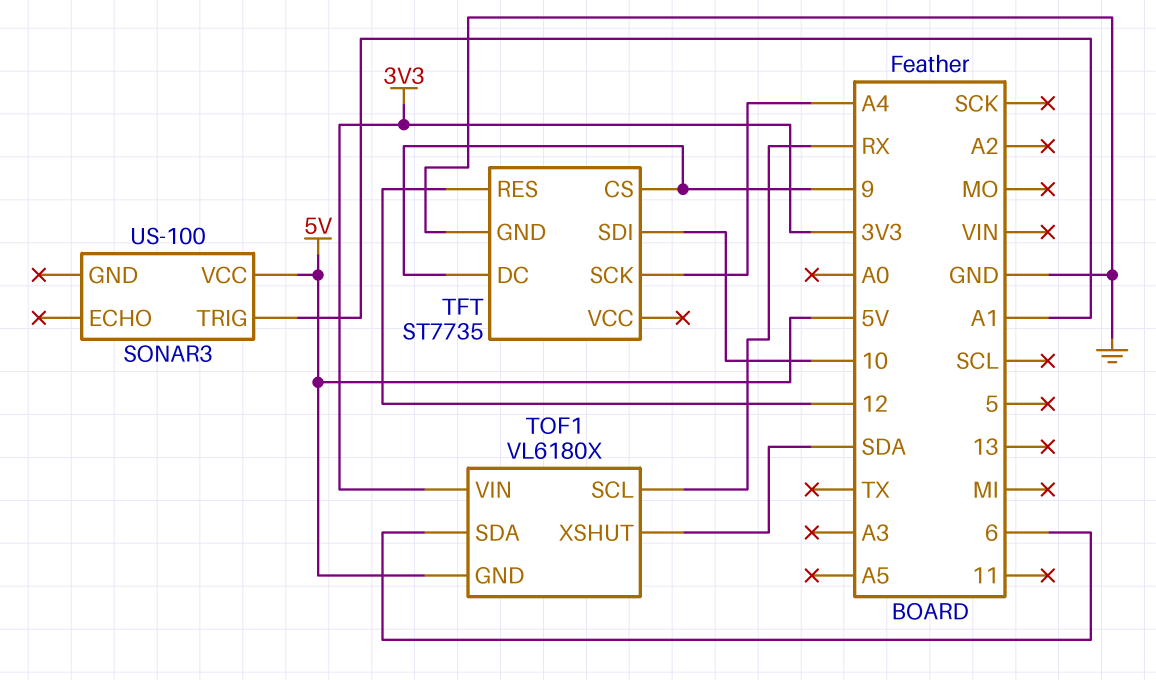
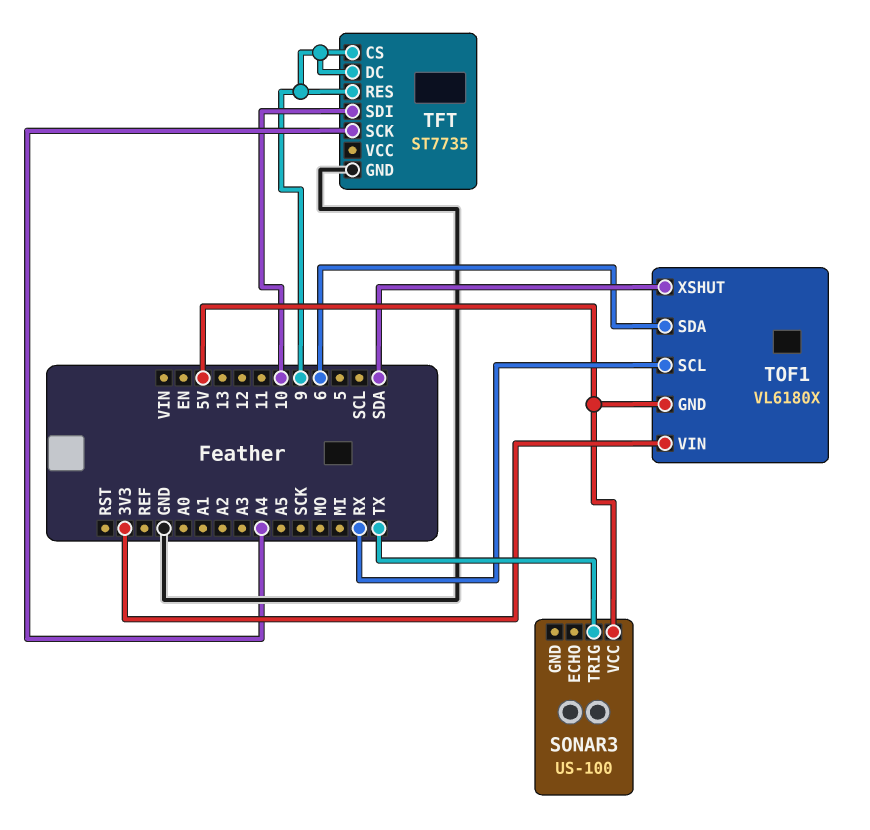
SONAR3 pin TRIG: A1 -> TX
TFT pin RES: 12 -> 9

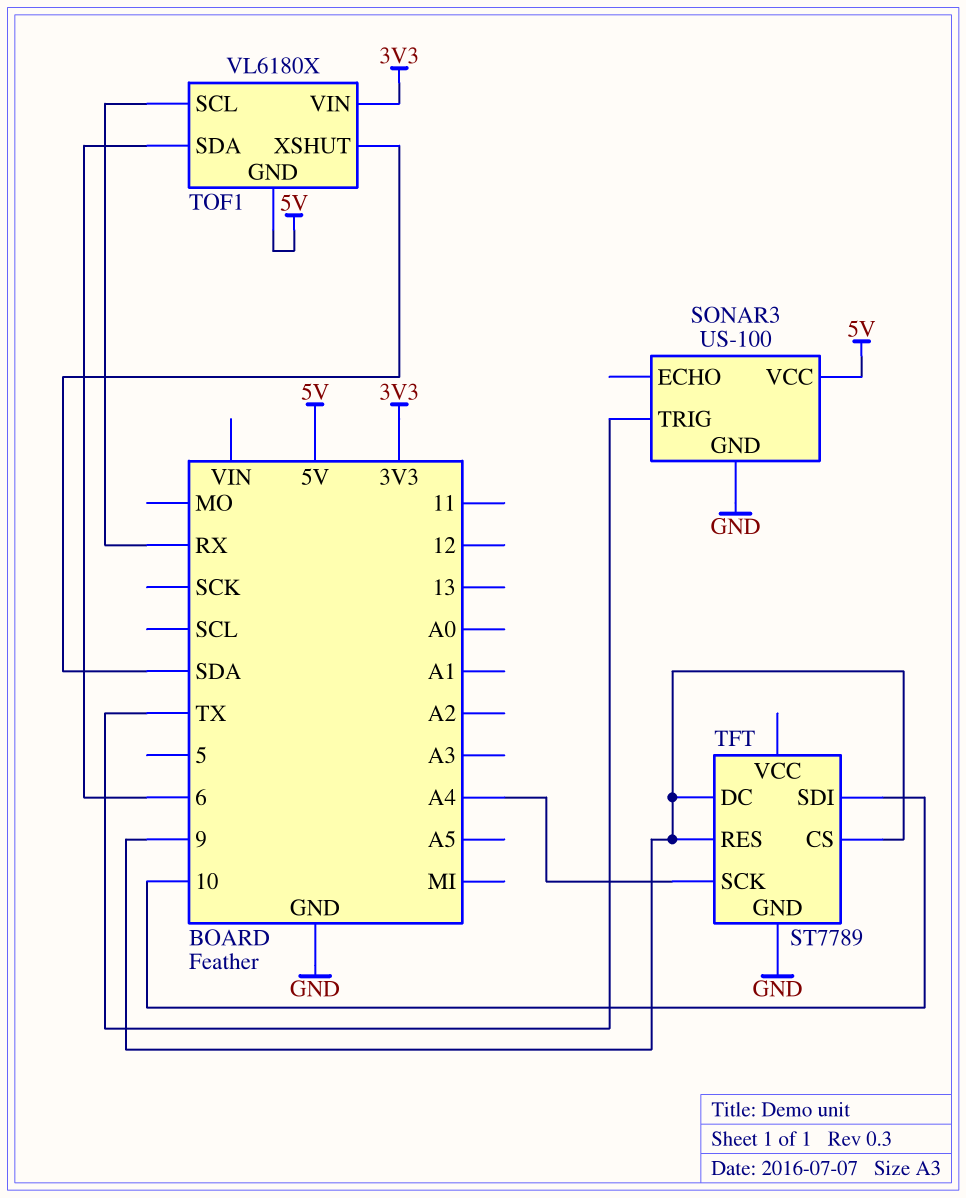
SONAR3 pin GND: none -> GND
TFT: ST7735 -> ST7789

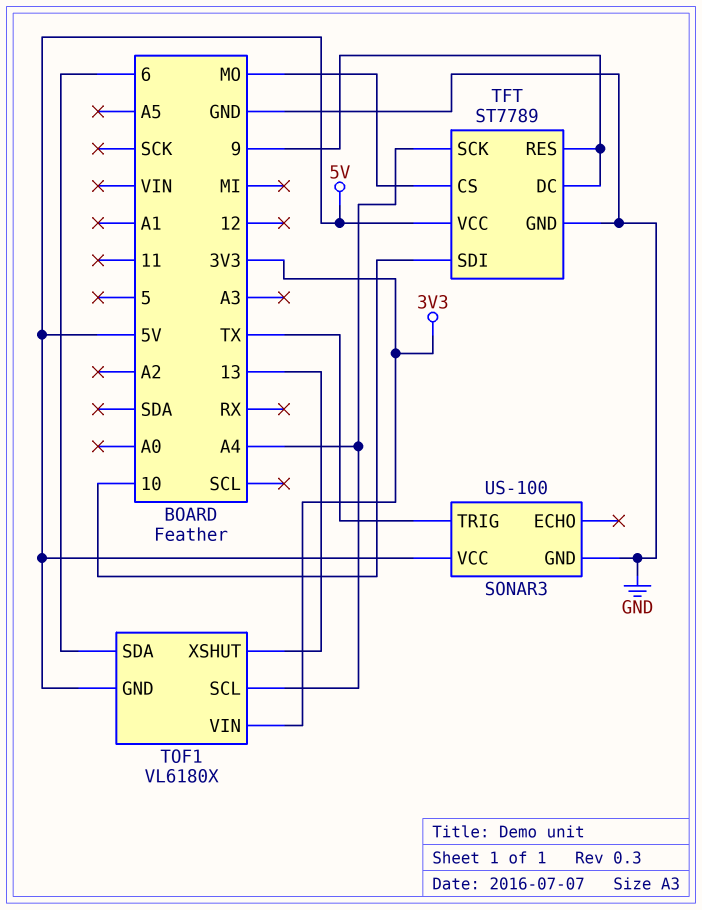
TFT pin CS: 9 -> MO
TFT pin VCC: none -> 5V
TOF1 pin SCL: RX -> A4
TOF1 pin XSHUT: SDA -> 13

